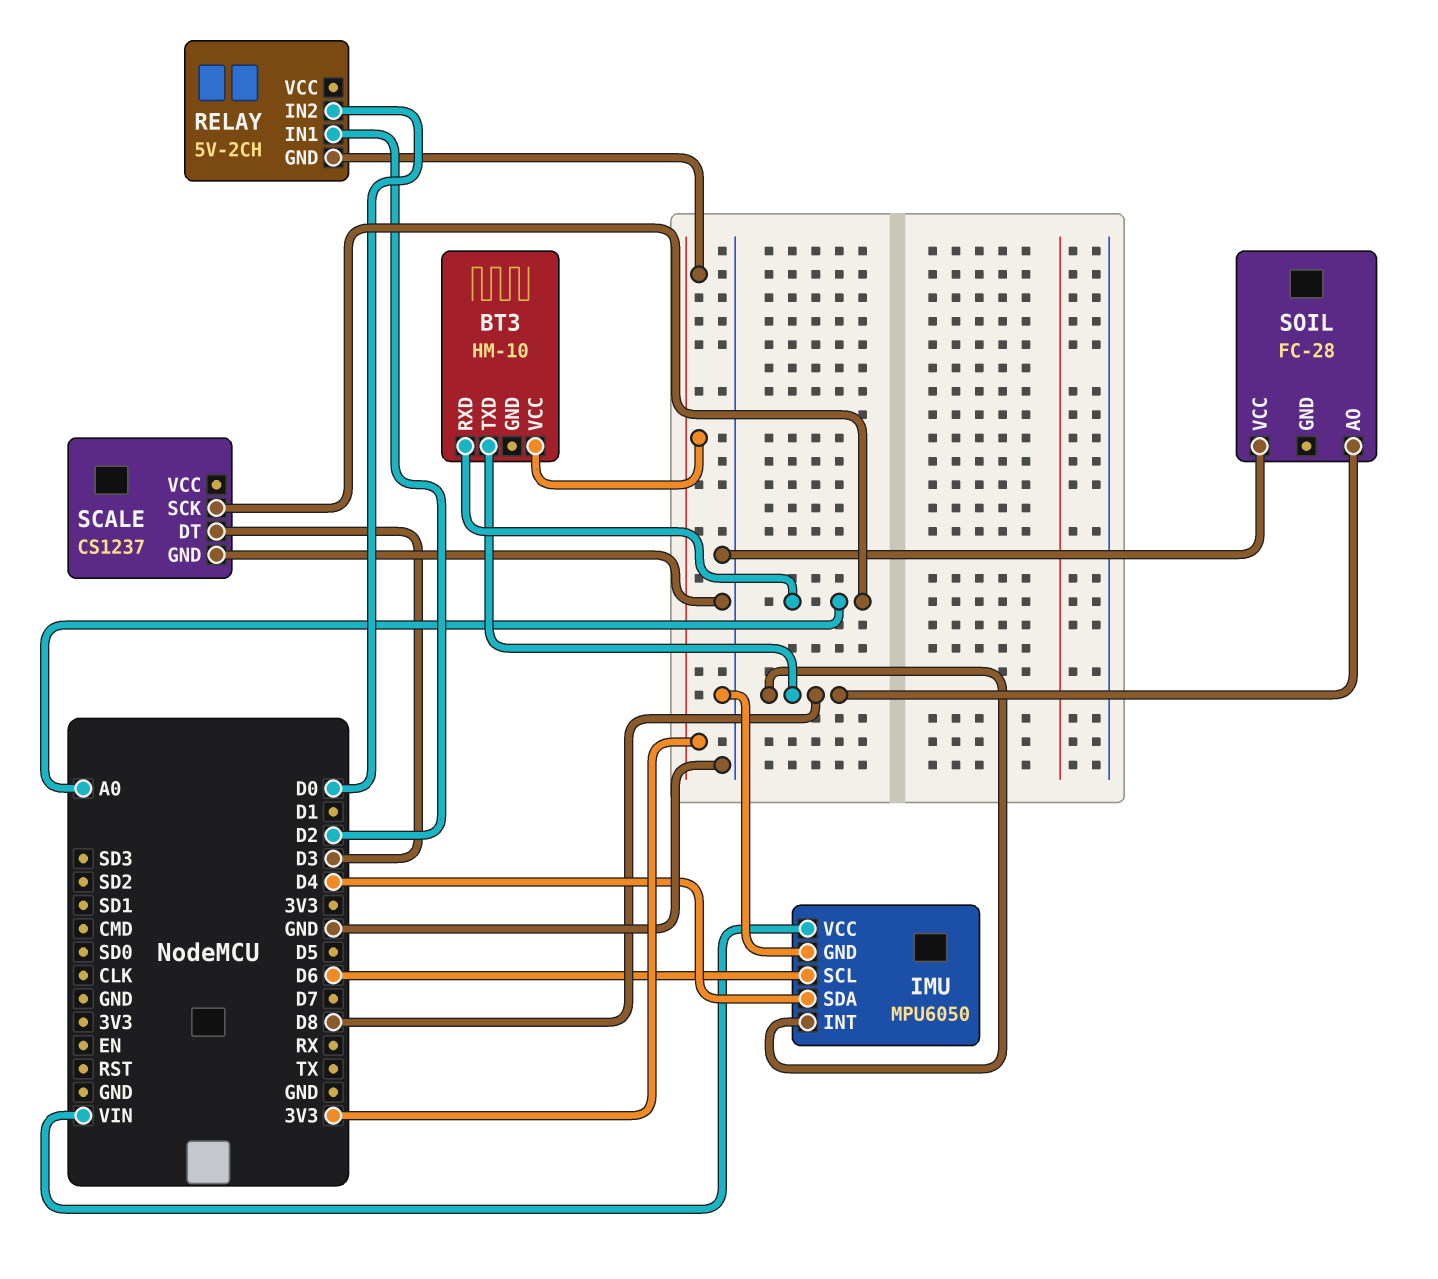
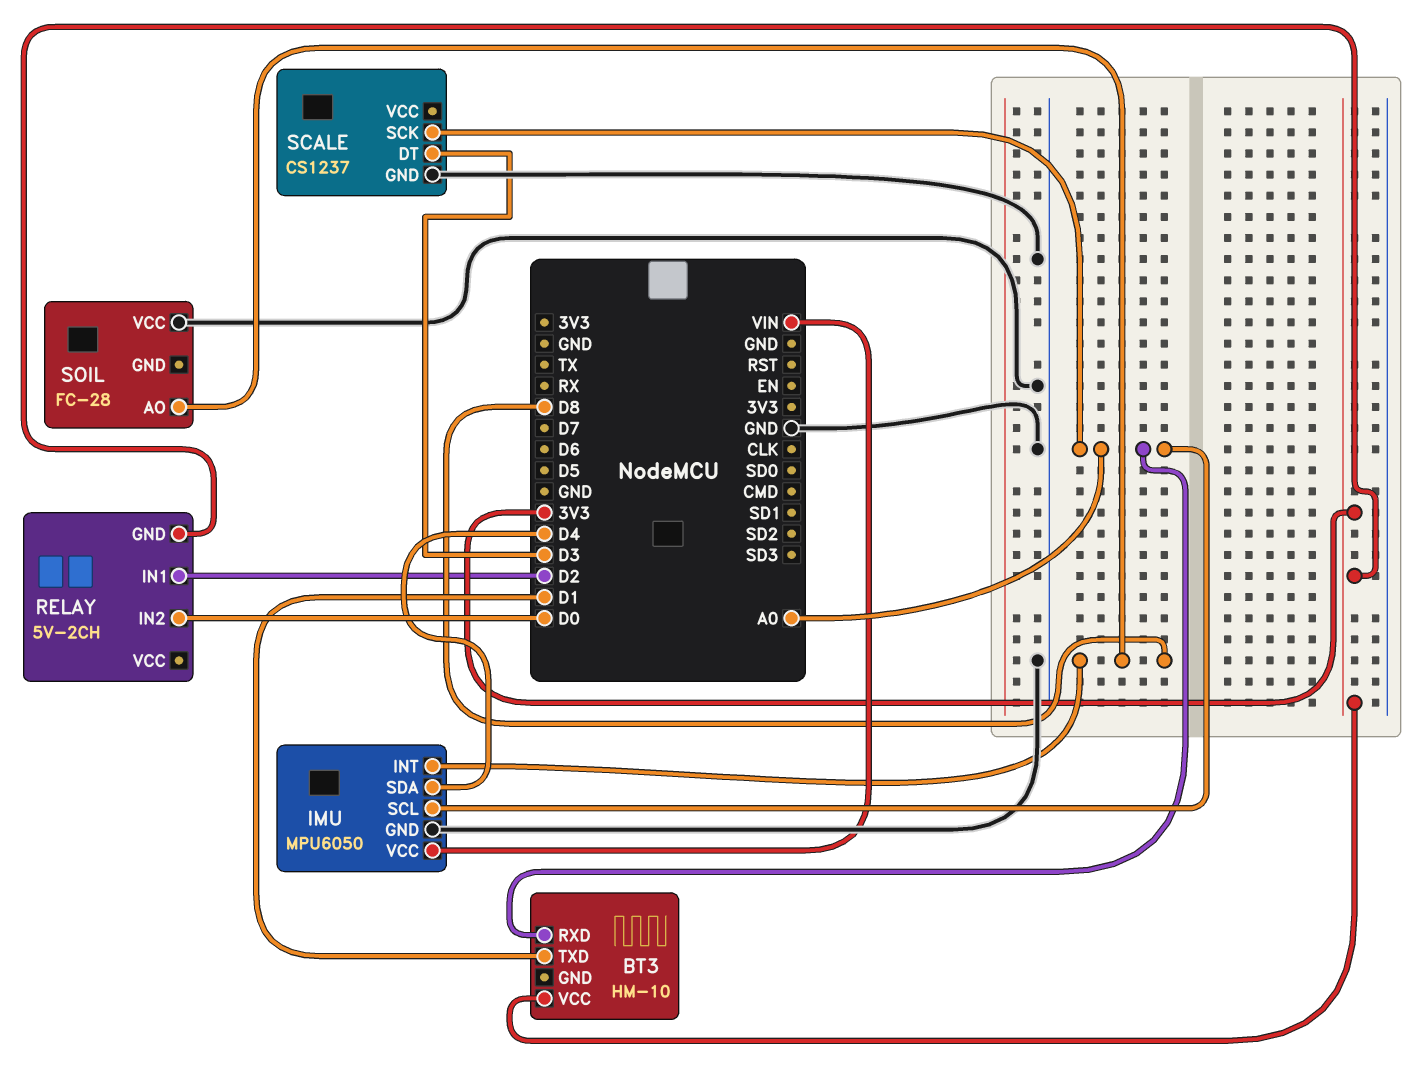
BT3 pin TXD: D8 -> D1
IMU pin SCL: D6 -> A0

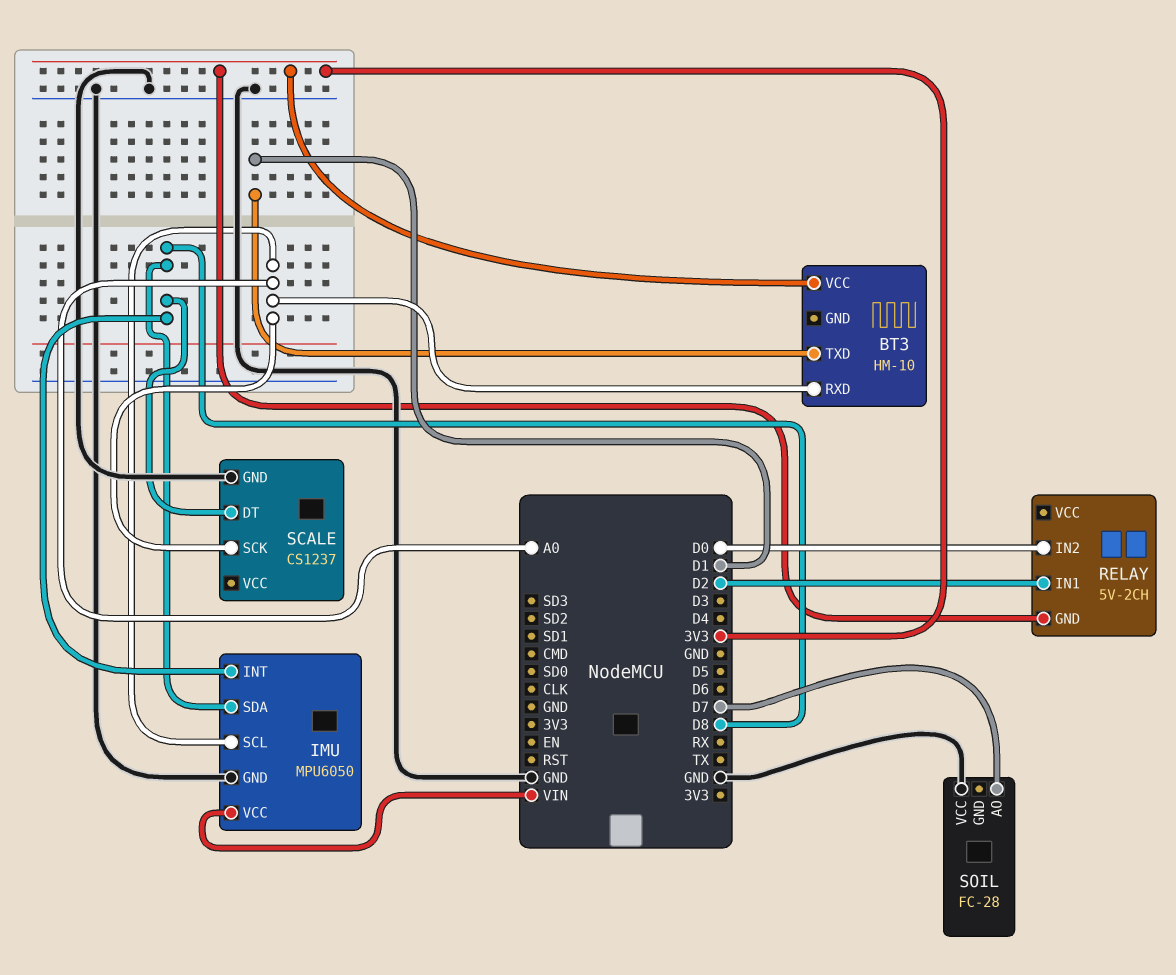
IMU pin SDA: D4 -> D8
SCALE pin DT: D3 -> D8
SOIL pin AO: D8 -> D7

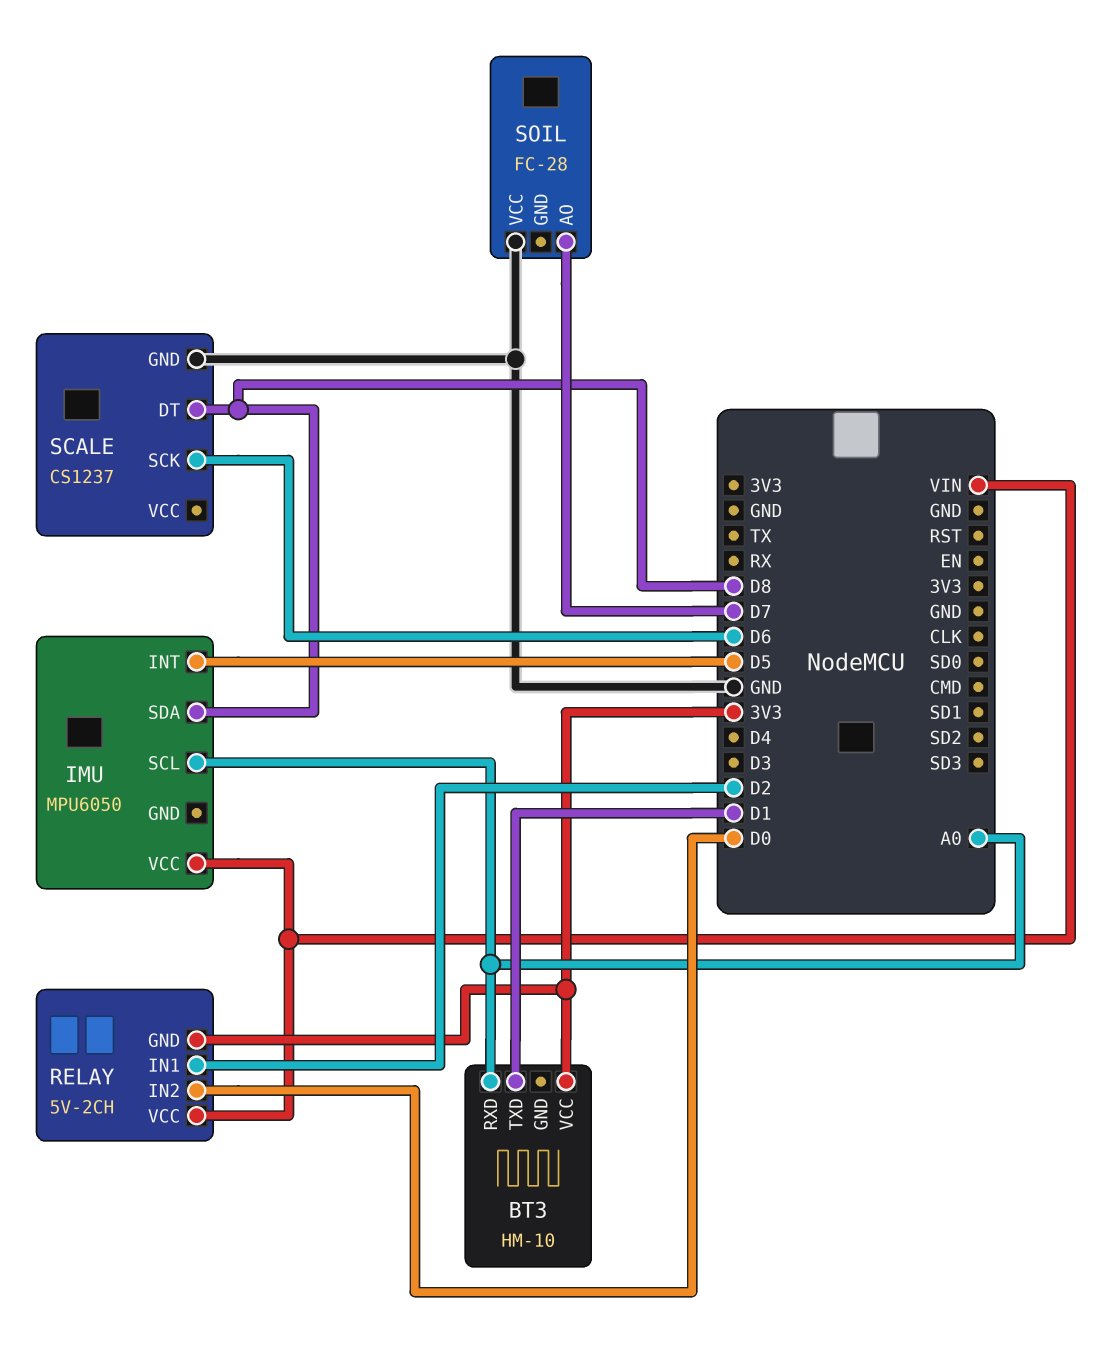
IMU pin GND: GND -> none
IMU pin INT: D8 -> D5
RELAY pin VCC: none -> VIN
SCALE pin SCK: A0 -> D6

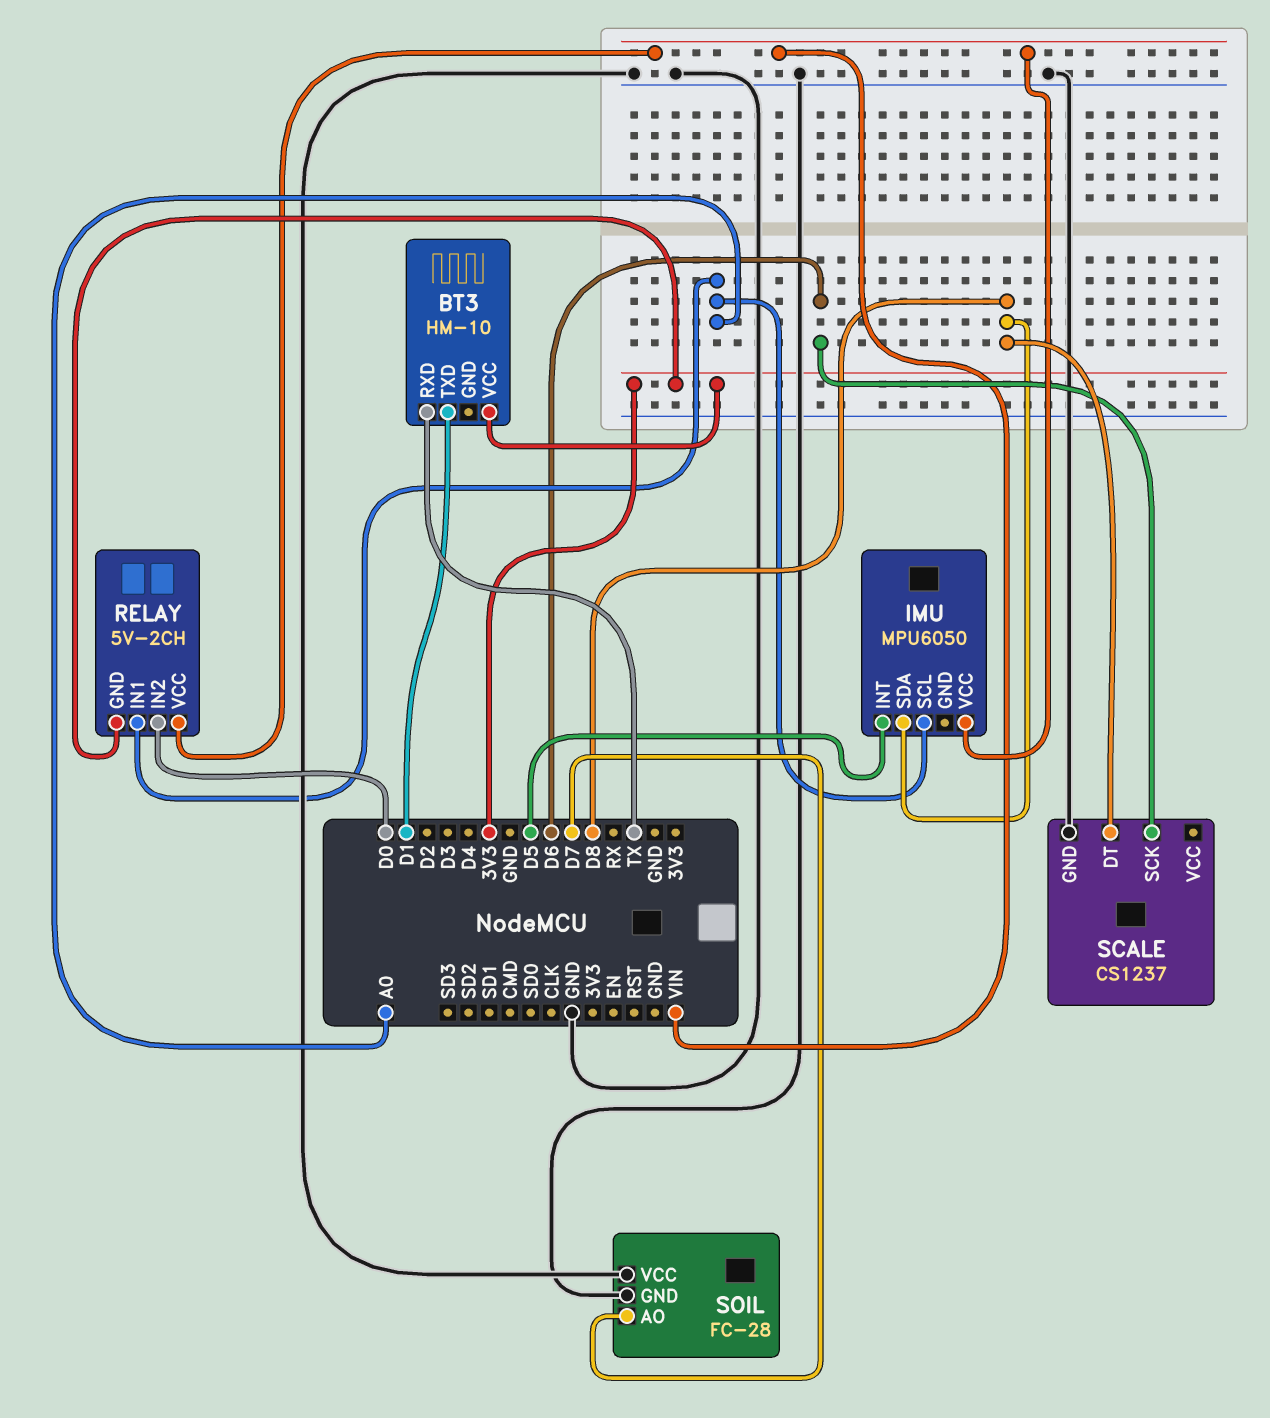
BT3 pin RXD: A0 -> TX
RELAY pin IN1: D2 -> A0
SOIL pin GND: none -> GND

